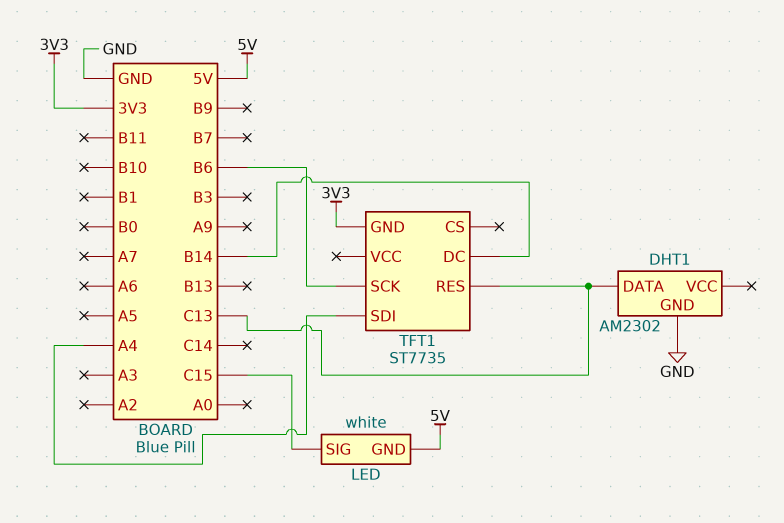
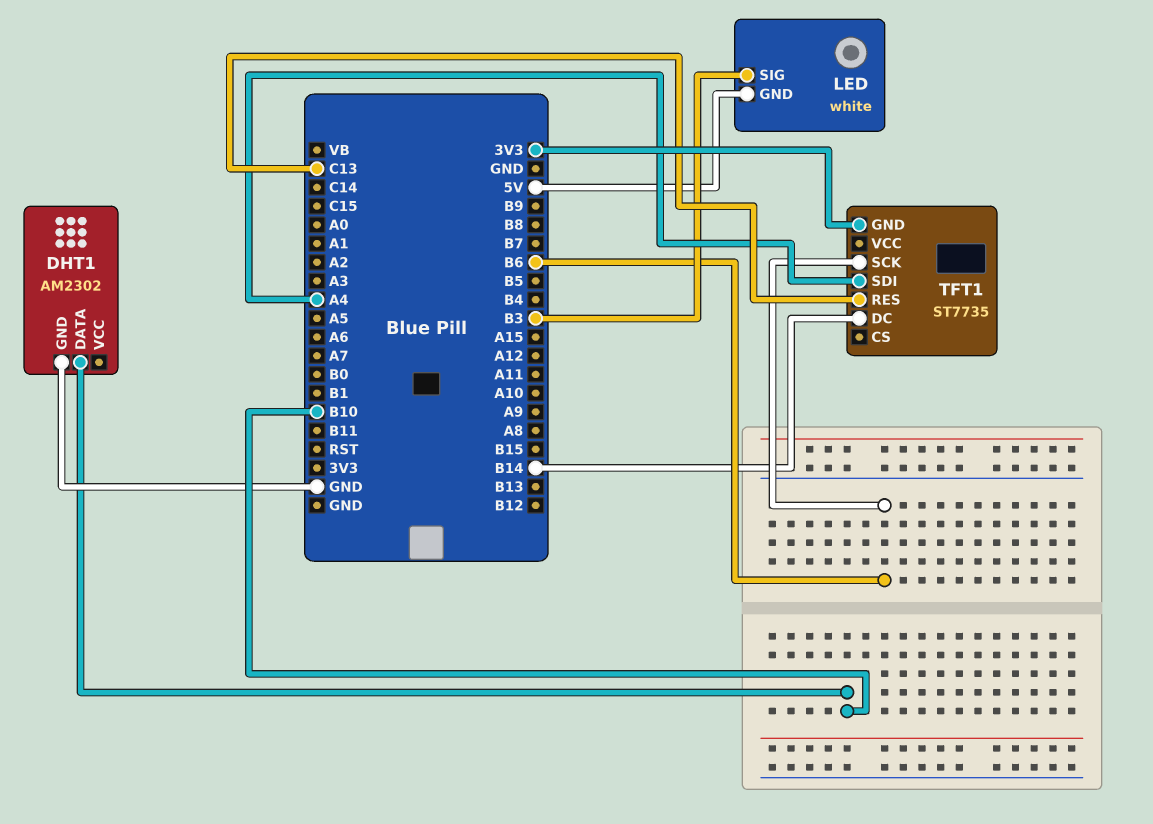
DHT1 pin DATA: C13 -> B10
LED pin SIG: C15 -> B3

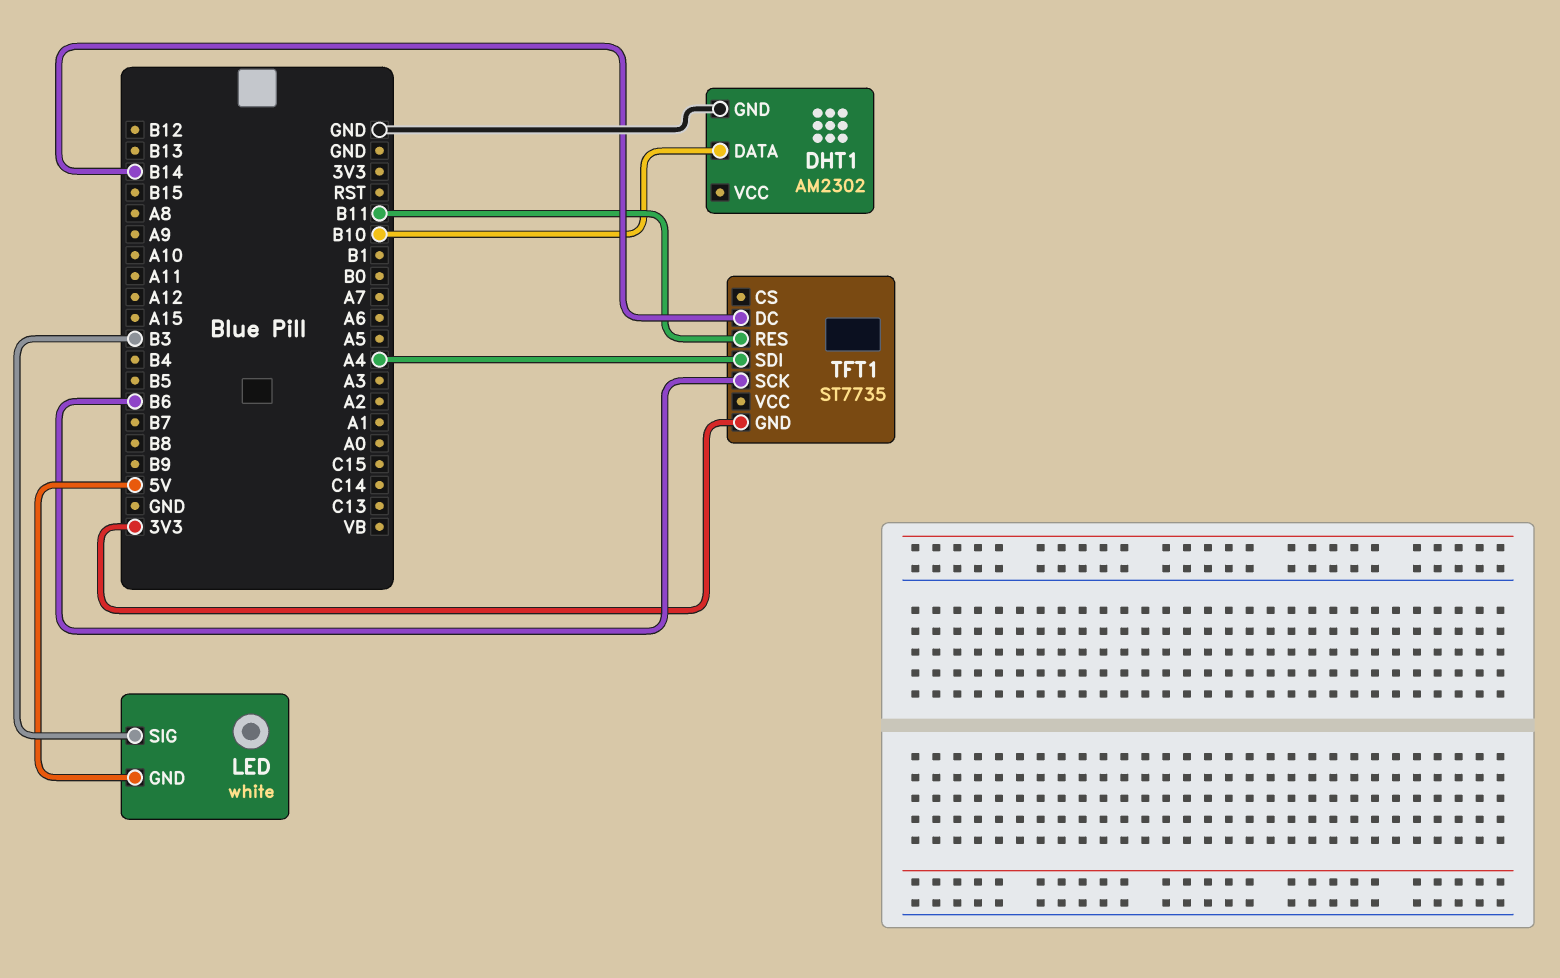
TFT1 pin RES: C13 -> B11

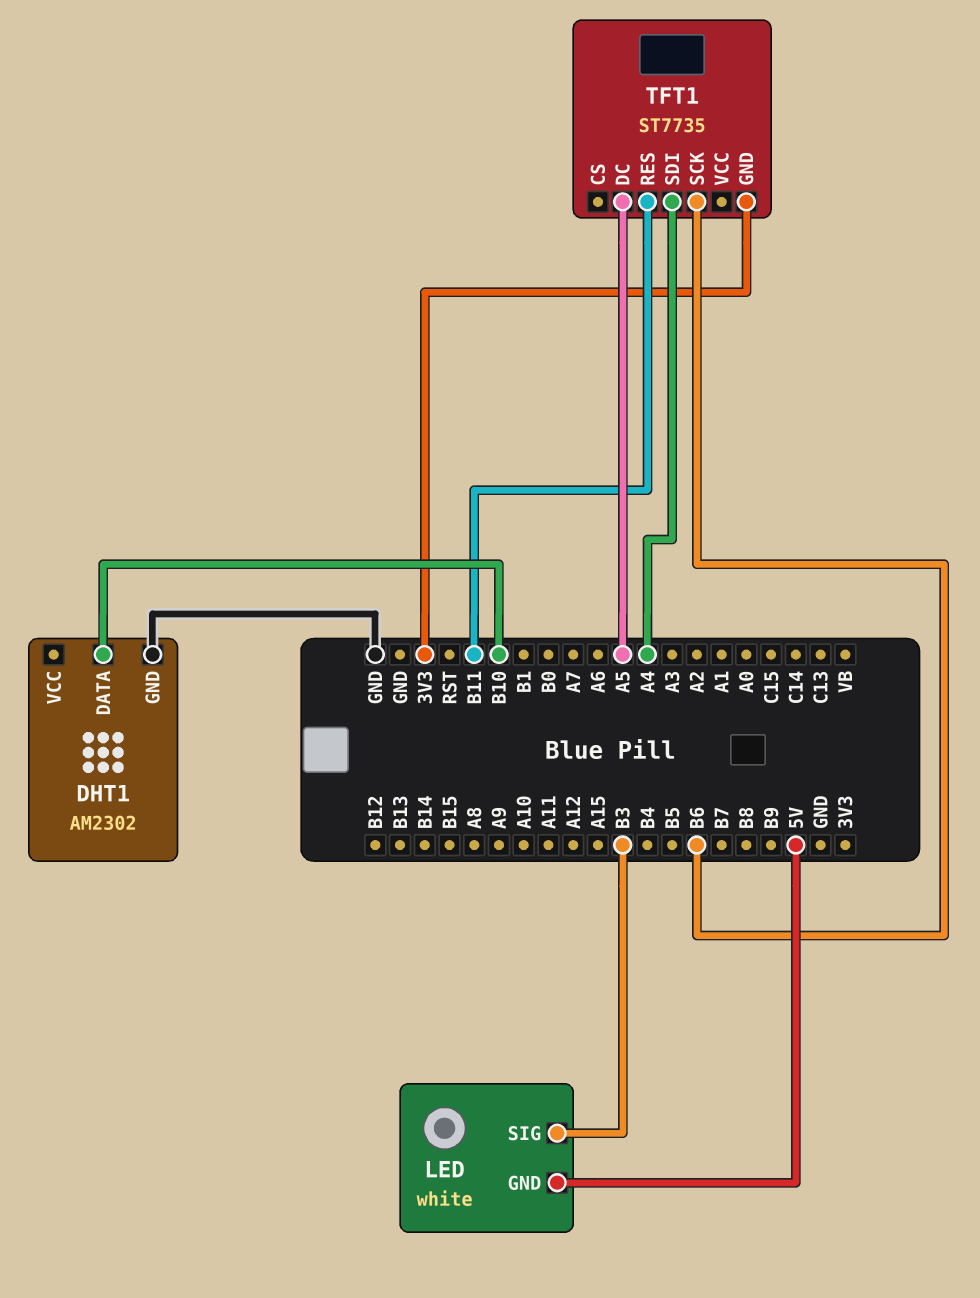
TFT1 pin DC: B14 -> A5

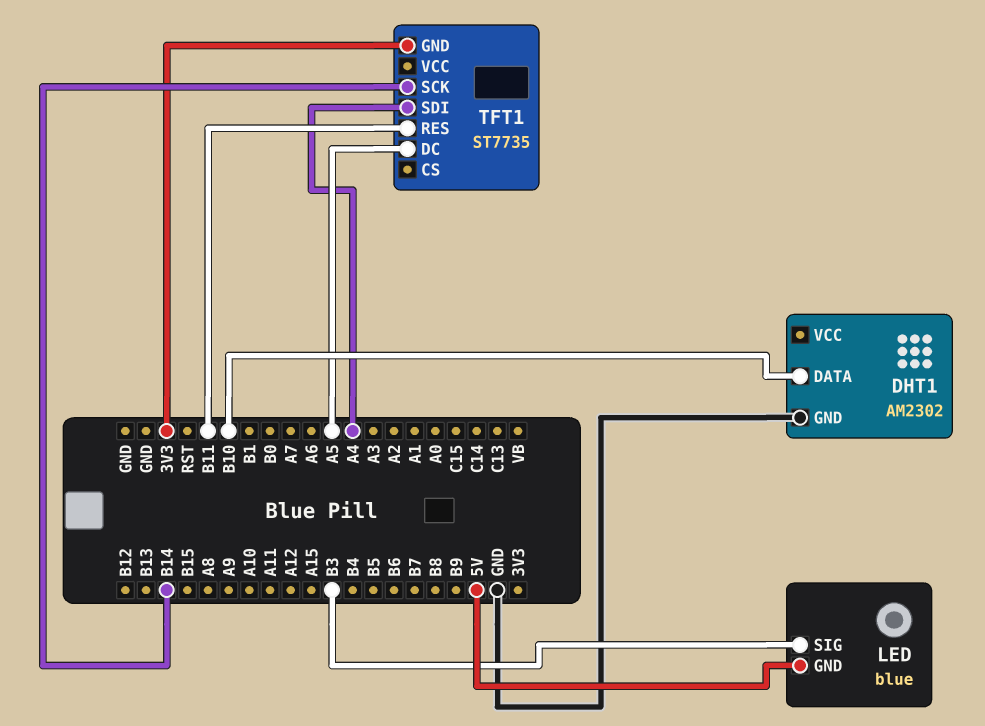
LED: white -> blue
TFT1 pin SCK: B6 -> B14

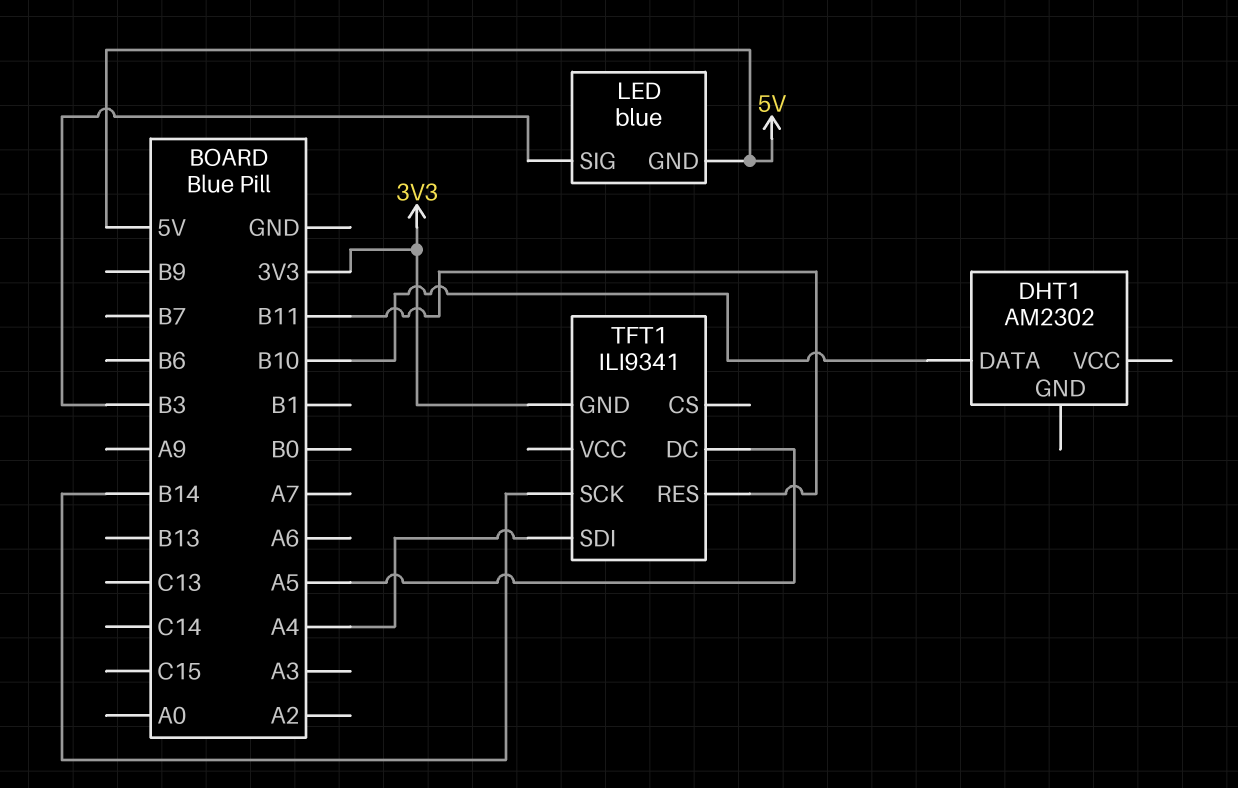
DHT1 pin GND: GND -> none
TFT1: ST7735 -> ILI9341

